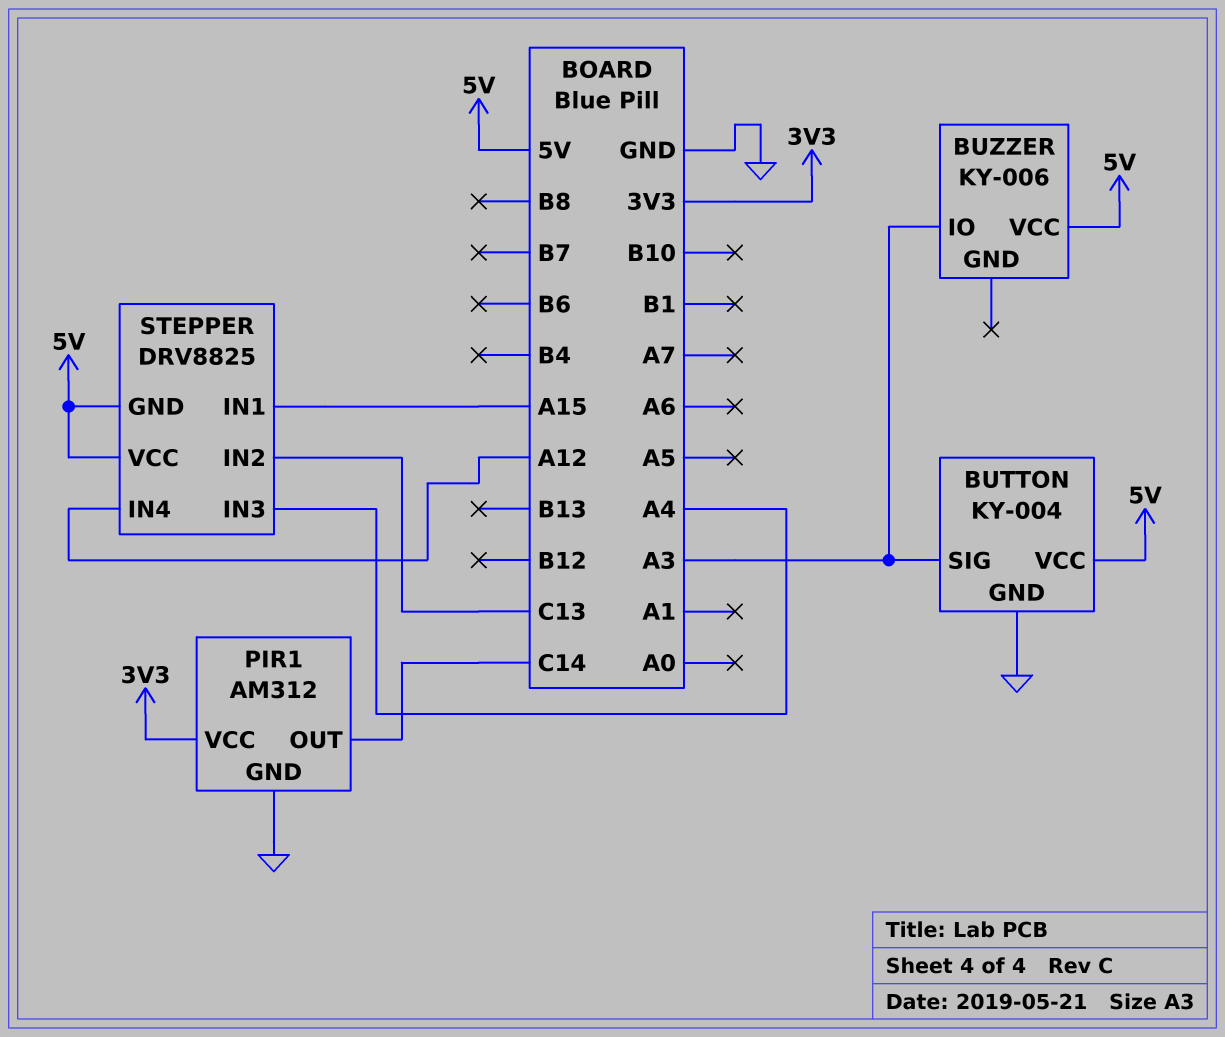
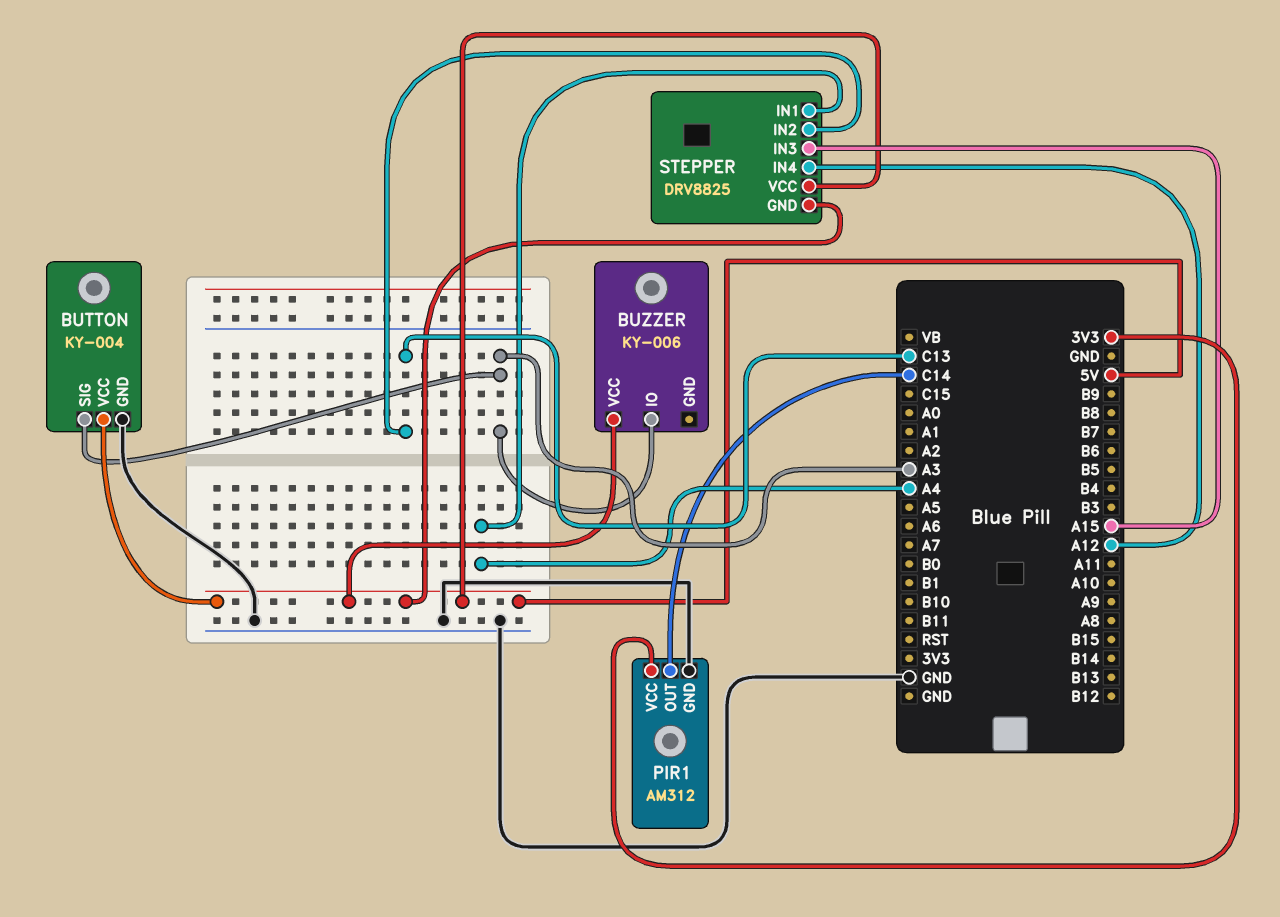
STEPPER pin IN1: A15 -> A4
STEPPER pin IN3: A4 -> A15

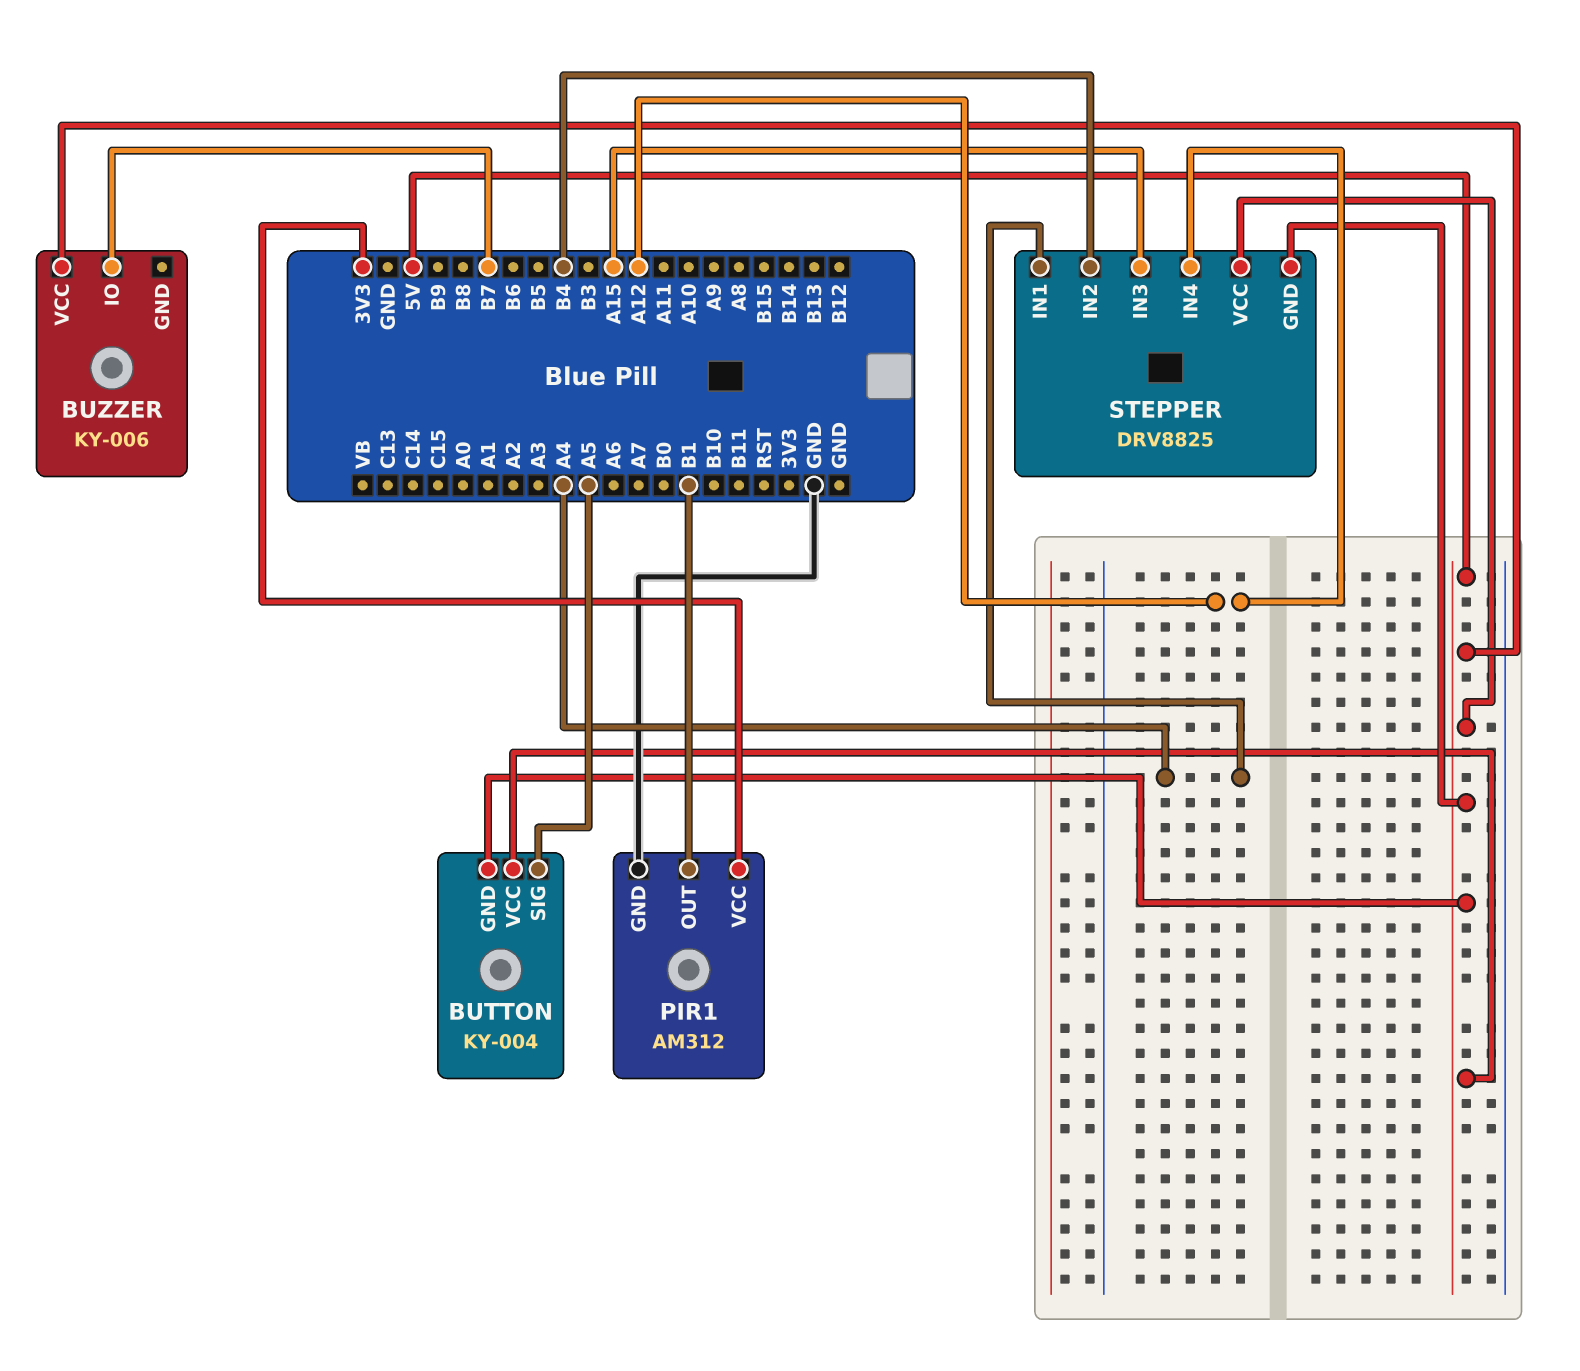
BUTTON pin GND: GND -> 5V
BUTTON pin SIG: A3 -> A5
BUZZER pin IO: A3 -> B7
PIR1 pin OUT: C14 -> B1
STEPPER pin IN2: C13 -> B4

